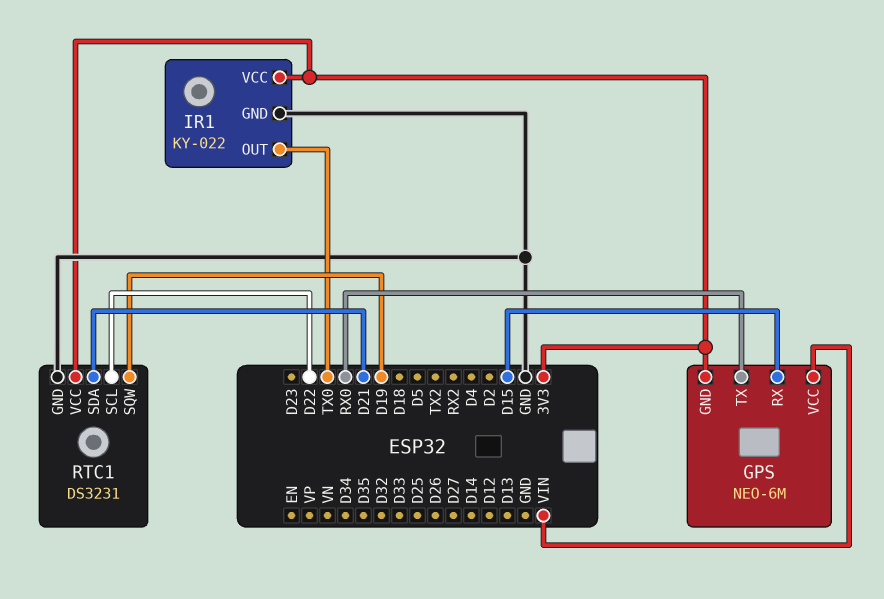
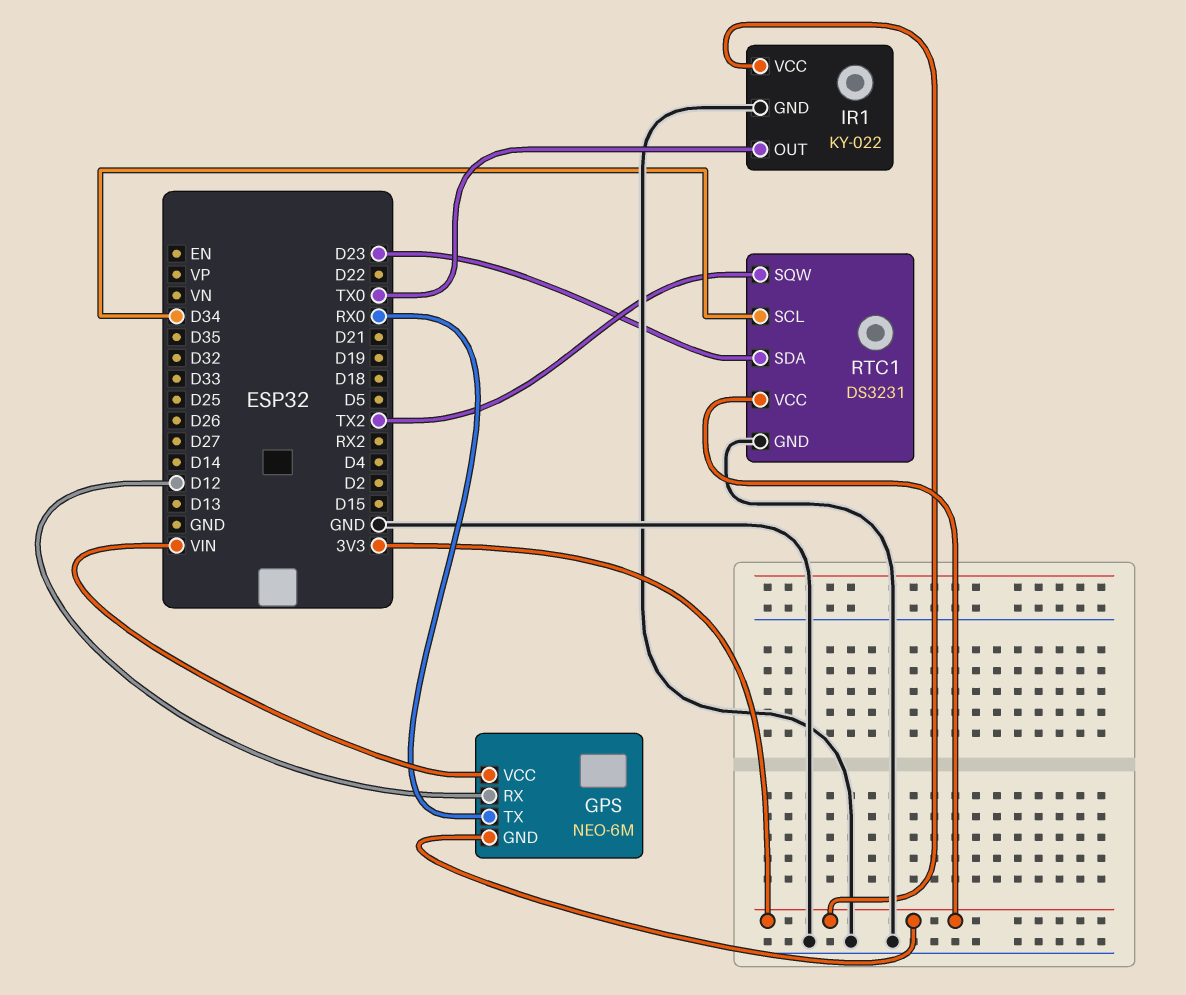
GPS pin RX: D15 -> D12
RTC1 pin SCL: D22 -> D34
RTC1 pin SDA: D21 -> D23
RTC1 pin SQW: D19 -> TX2

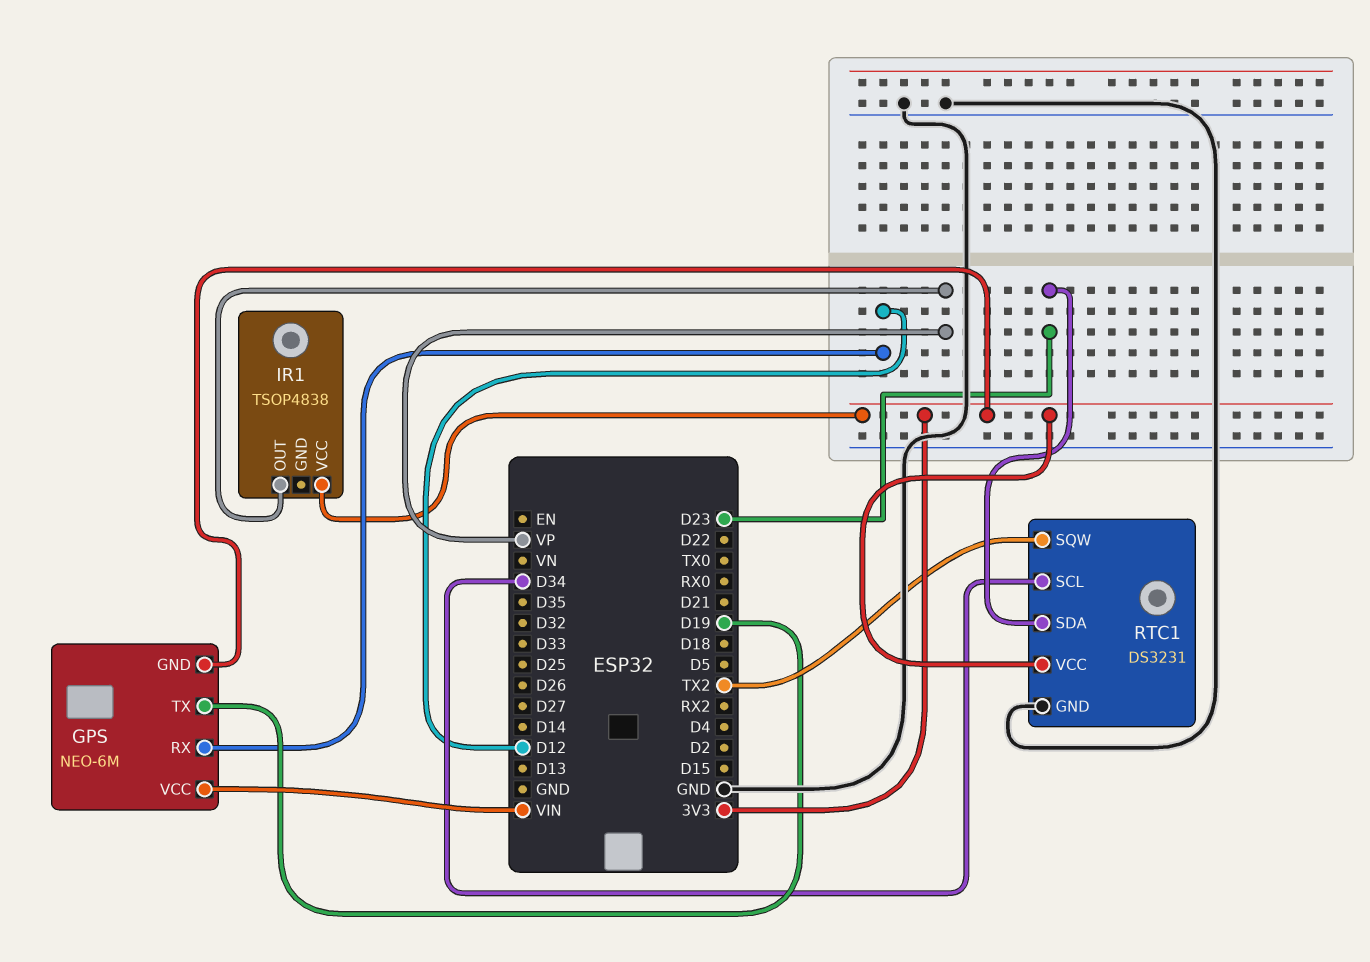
GPS pin TX: RX0 -> D19
IR1: KY-022 -> TSOP4838
IR1 pin GND: GND -> none
IR1 pin OUT: TX0 -> VP

